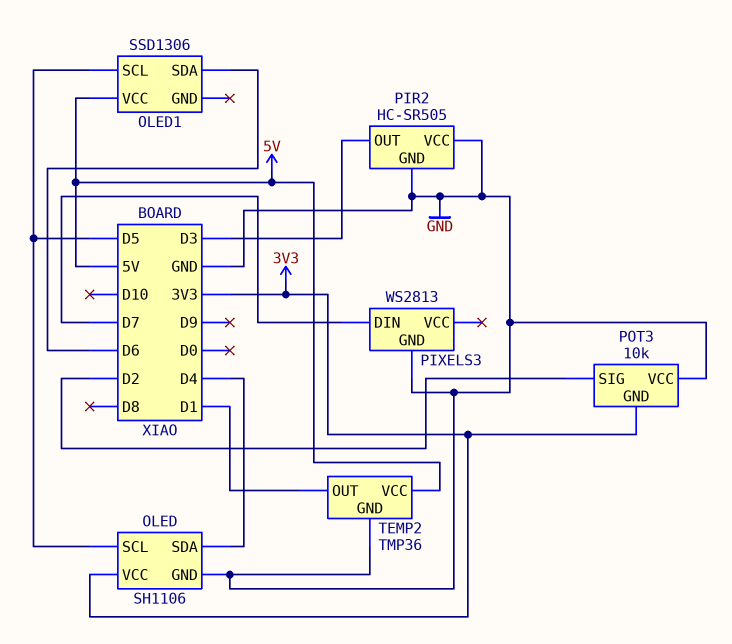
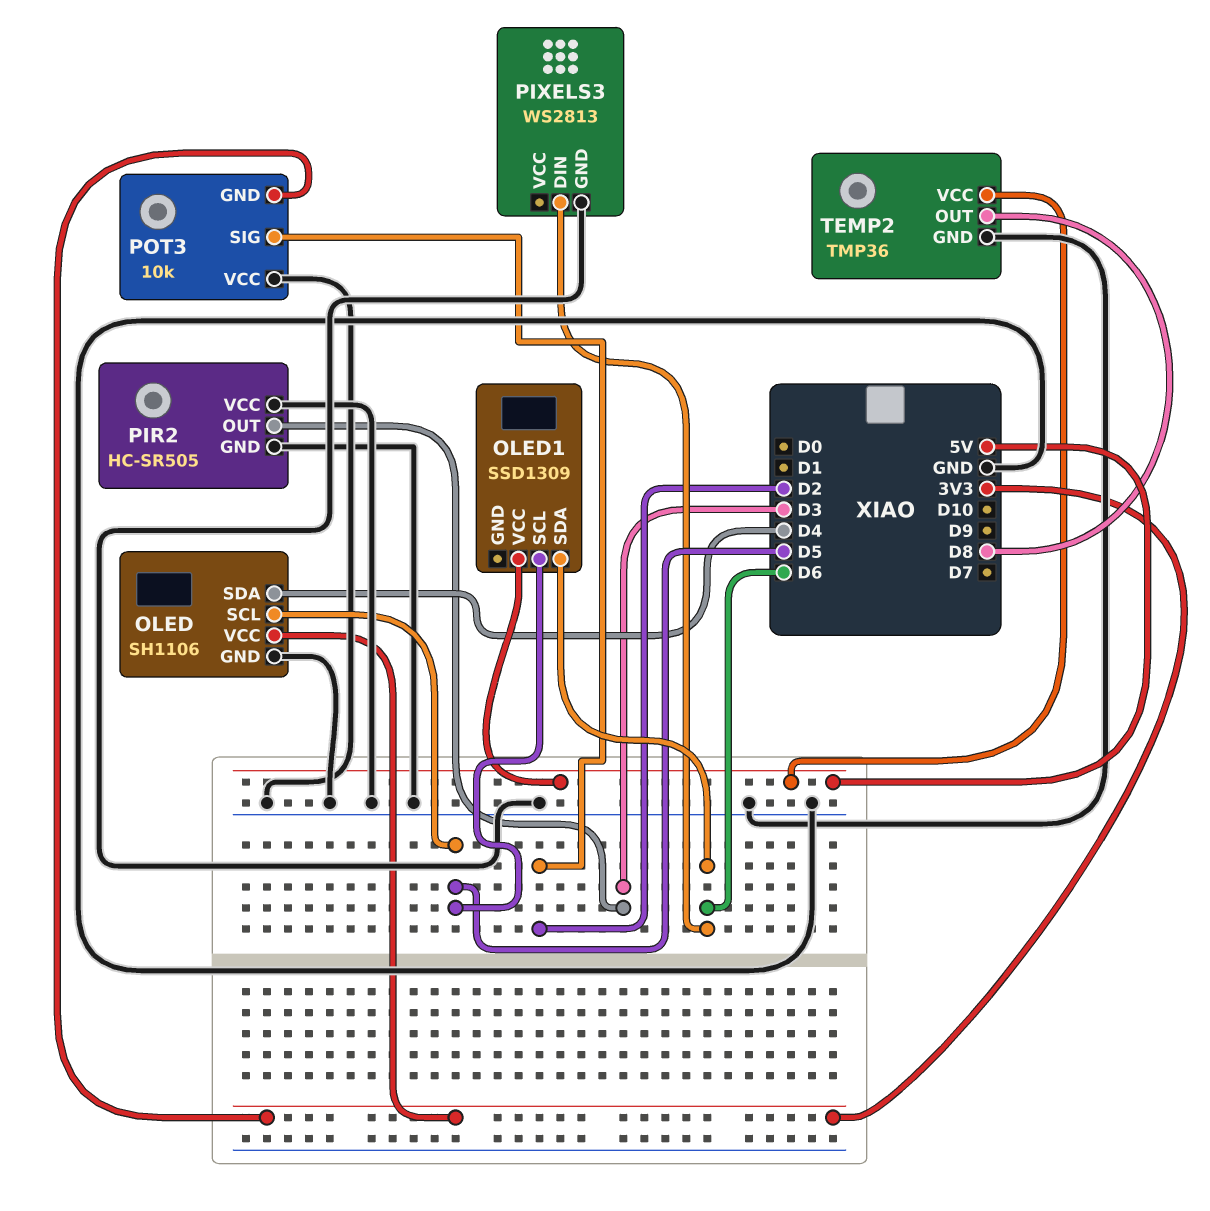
OLED1: SSD1306 -> SSD1309
PIXELS3 pin DIN: D7 -> D6
TEMP2 pin OUT: D1 -> D8

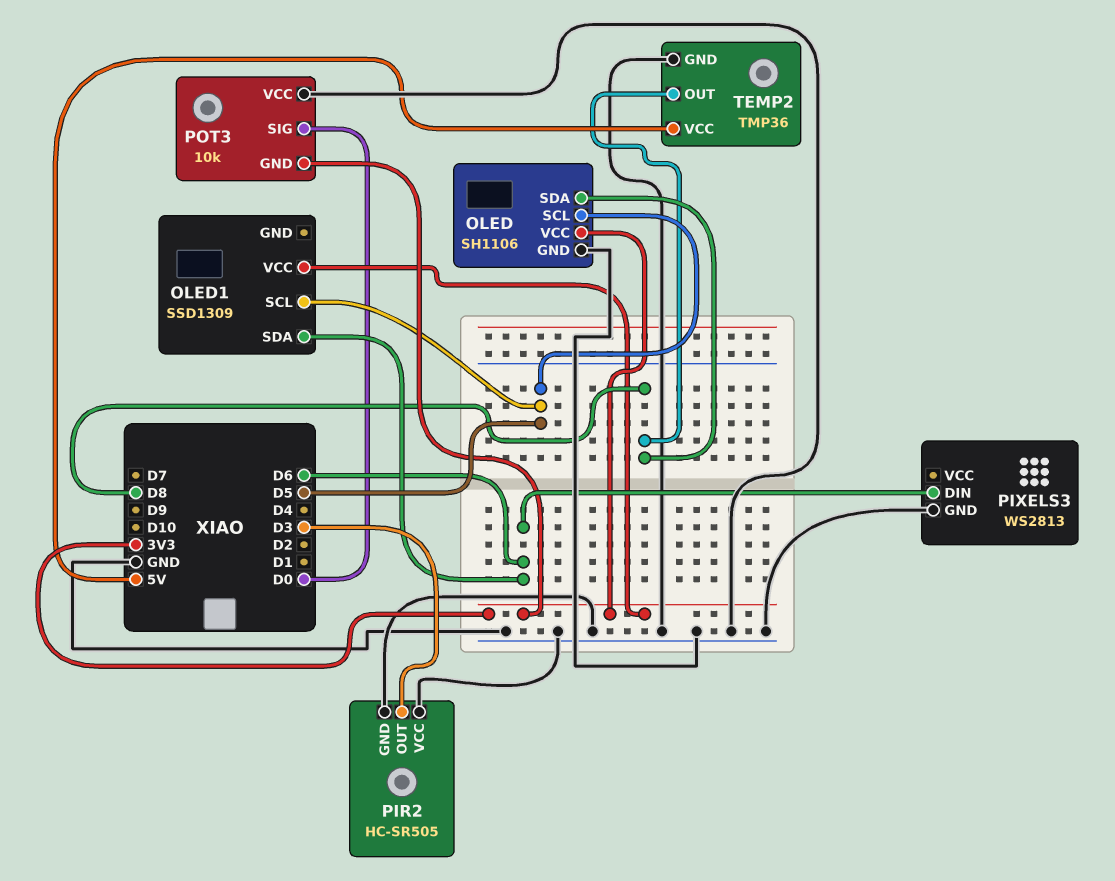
OLED pin SDA: D4 -> D8
OLED1 pin VCC: 5V -> 3V3
POT3 pin SIG: D2 -> D0

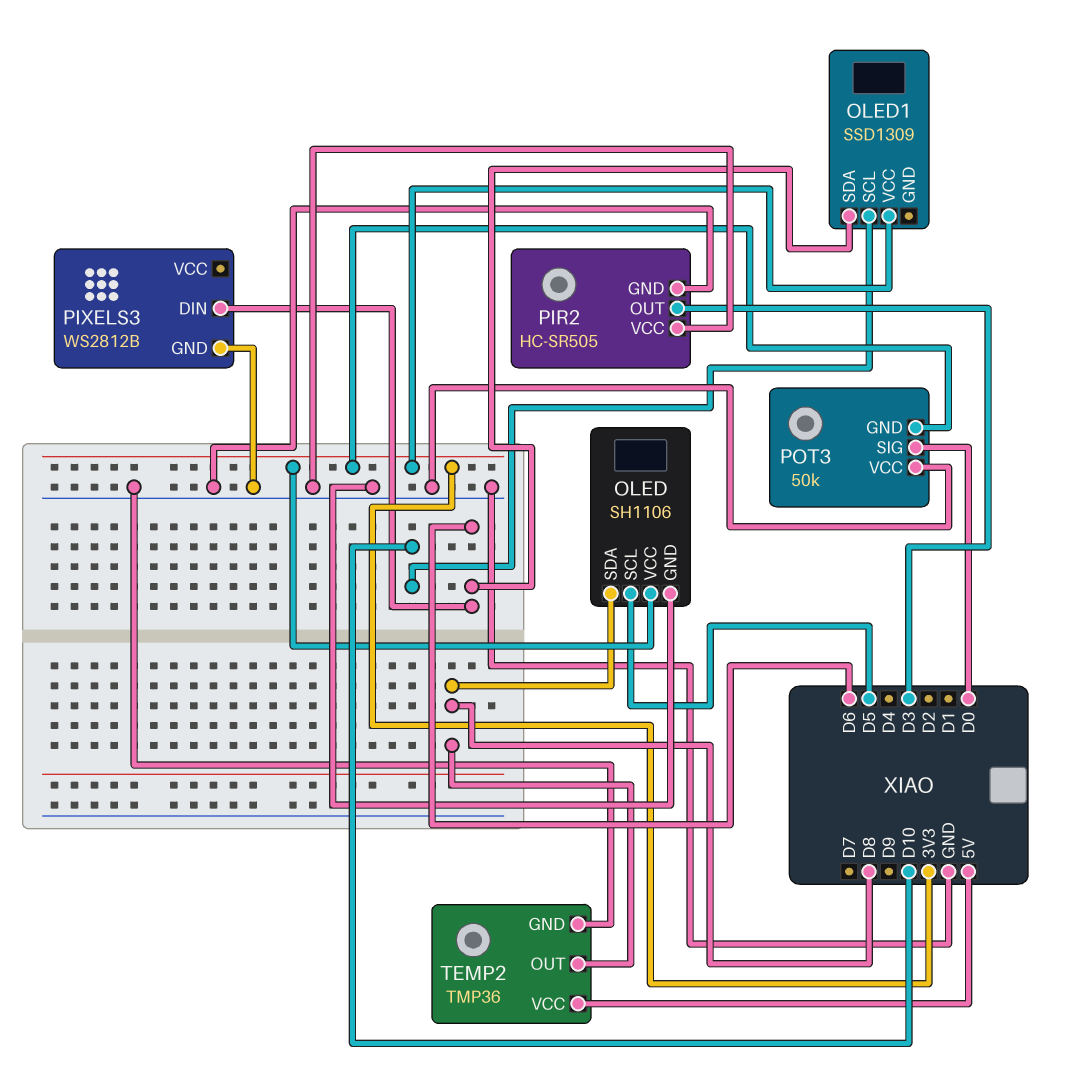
OLED1 pin SCL: D5 -> D10
PIXELS3: WS2813 -> WS2812B
POT3: 10k -> 50k

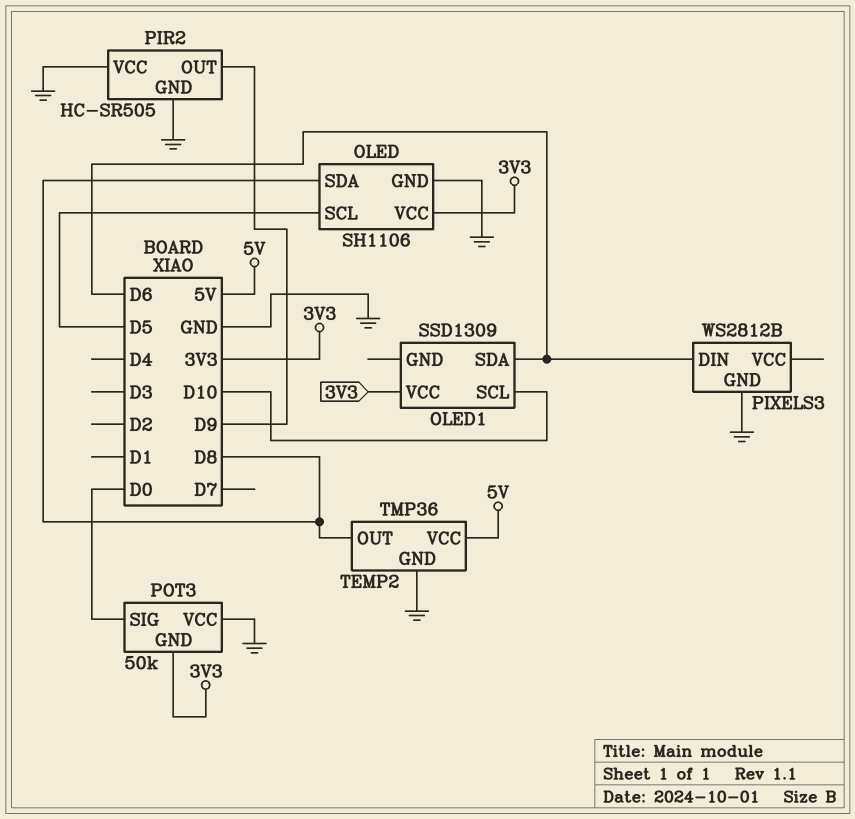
PIR2 pin OUT: D3 -> D9

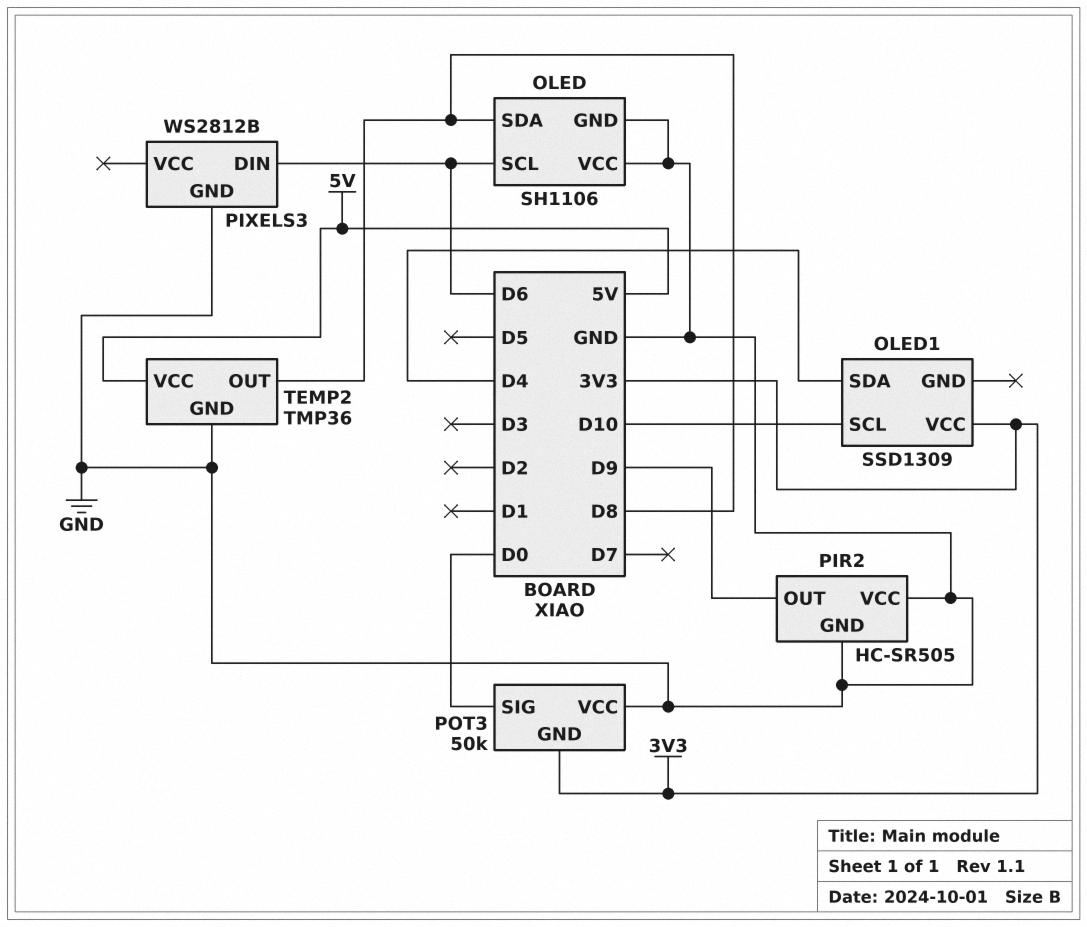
OLED pin SCL: D5 -> D6
OLED pin VCC: 3V3 -> GND
OLED1 pin SDA: D6 -> D4

